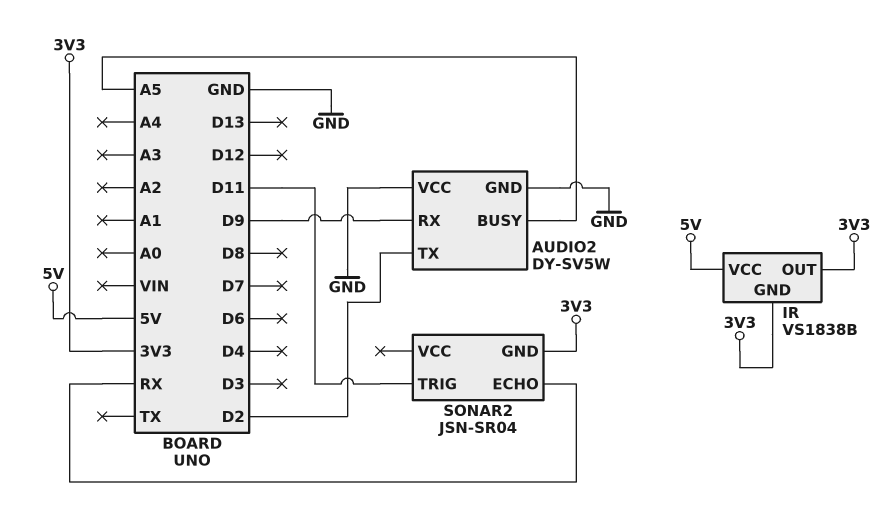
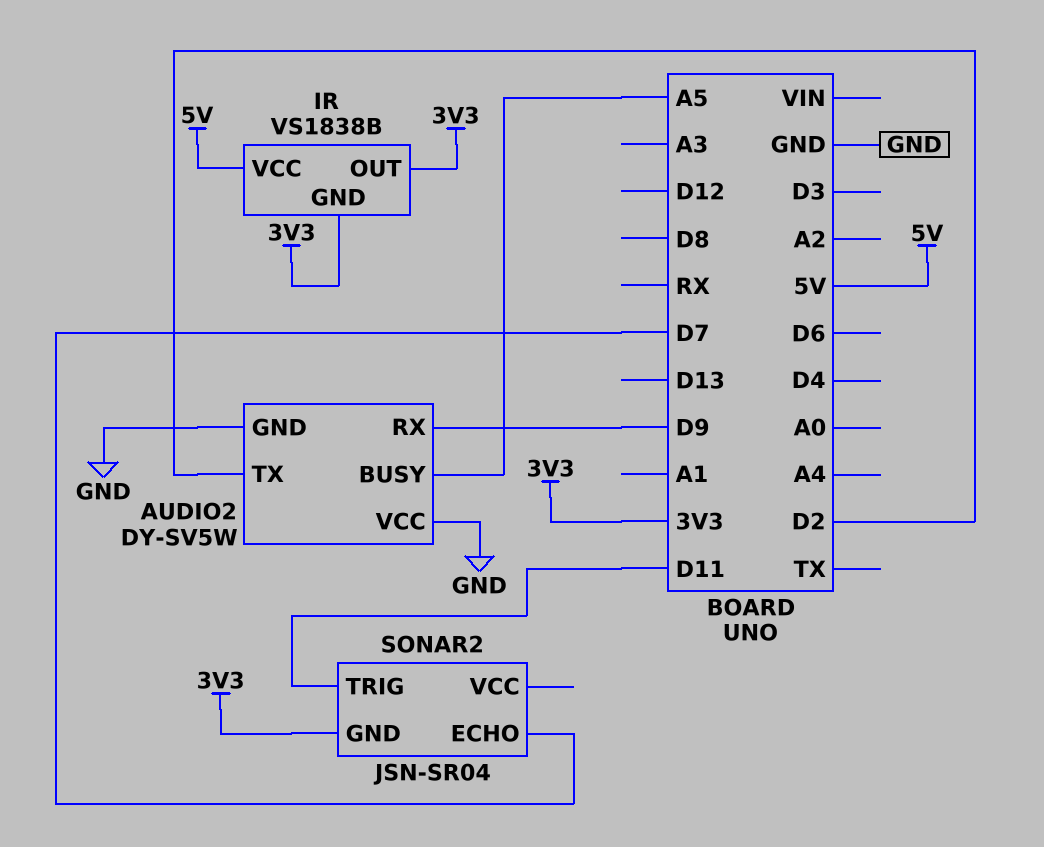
SONAR2 pin ECHO: RX -> D7

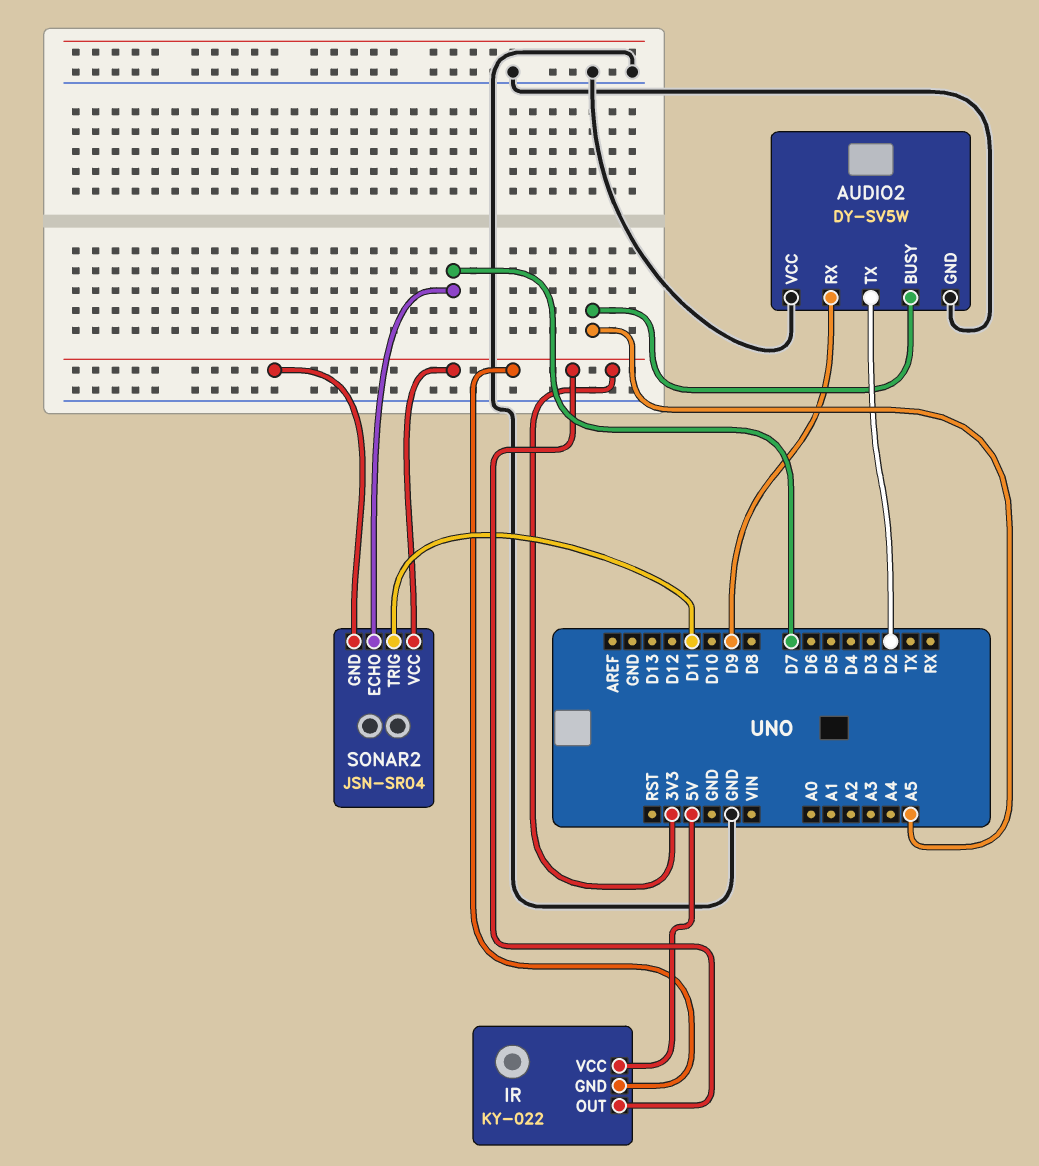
IR: VS1838B -> KY-022
SONAR2 pin VCC: none -> 3V3

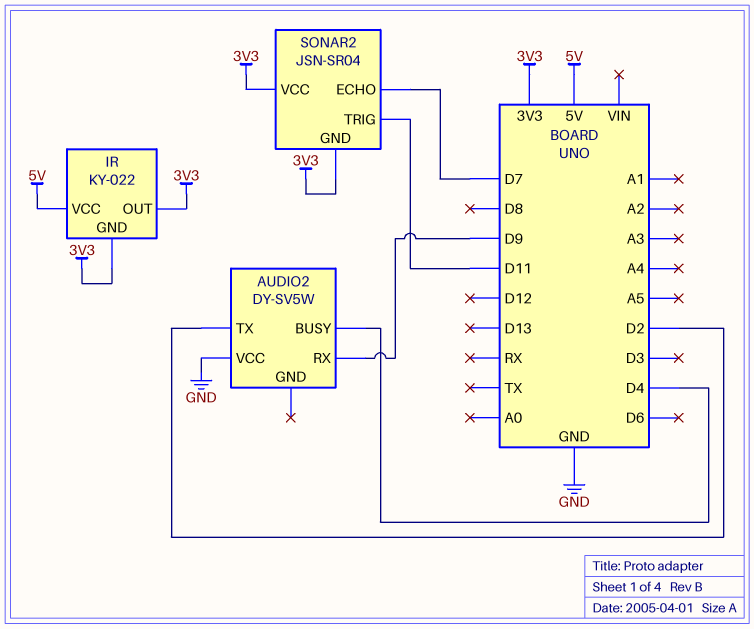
AUDIO2 pin BUSY: A5 -> D4
AUDIO2 pin GND: GND -> none

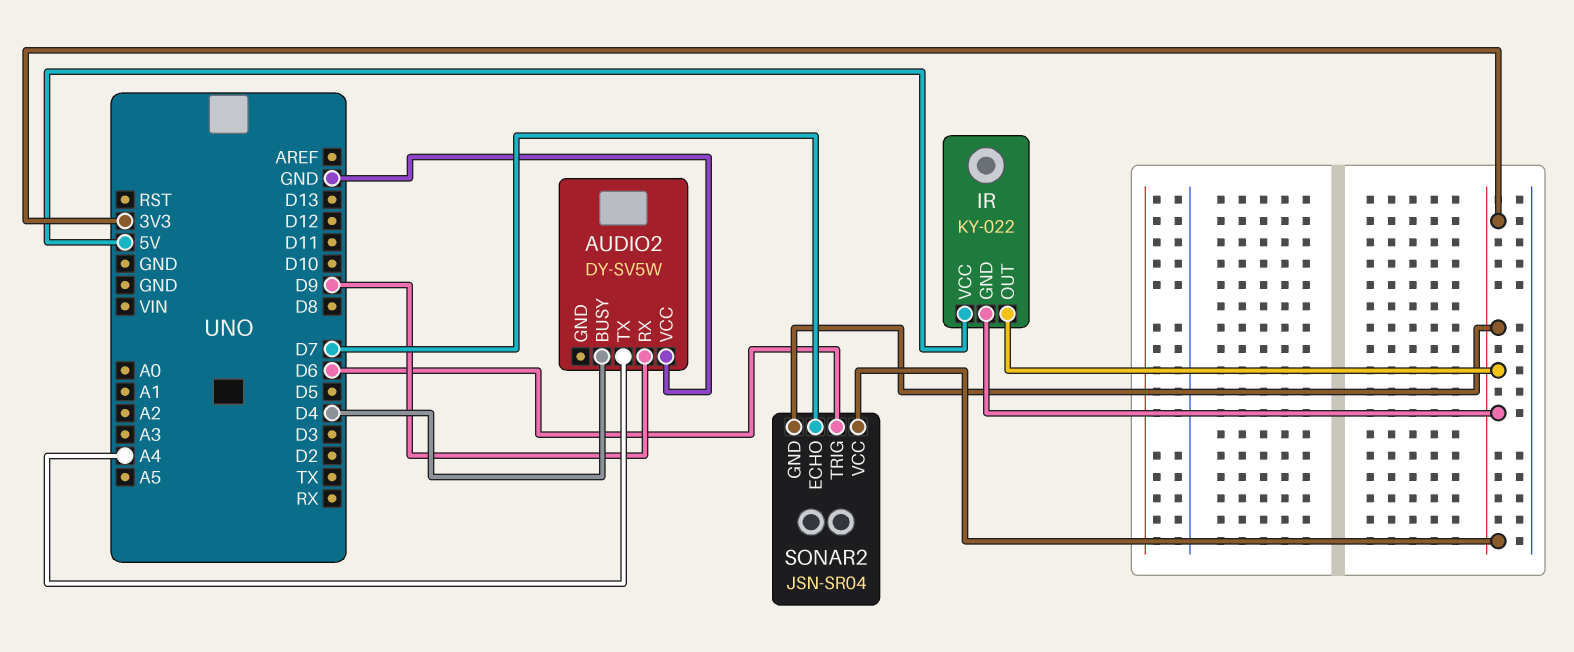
AUDIO2 pin TX: D2 -> A4
SONAR2 pin TRIG: D11 -> D6

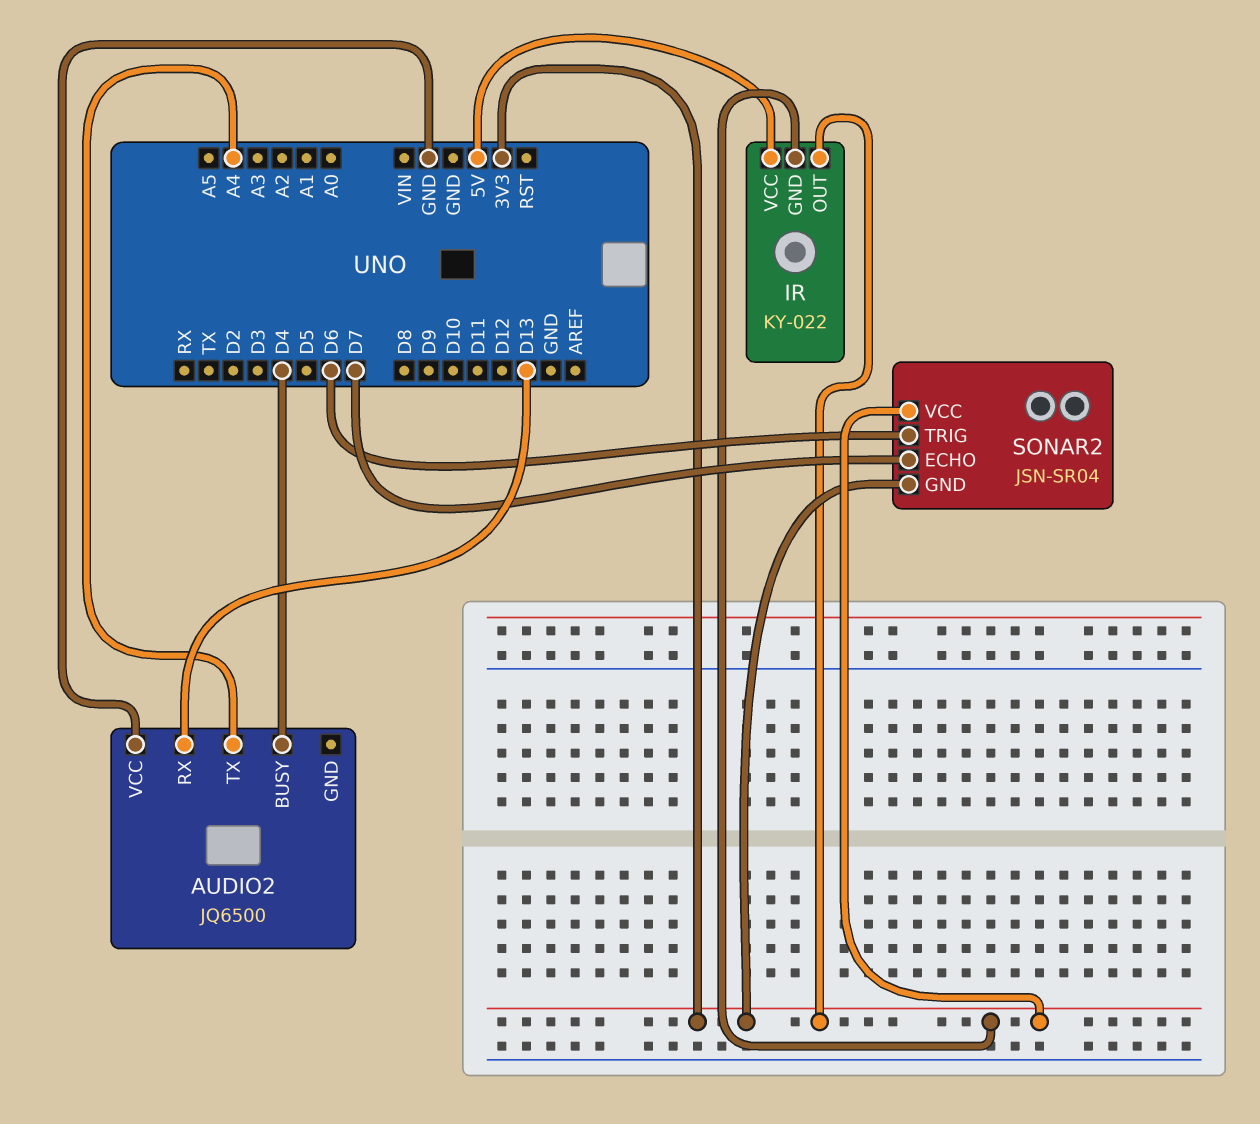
AUDIO2: DY-SV5W -> JQ6500
AUDIO2 pin RX: D9 -> D13

